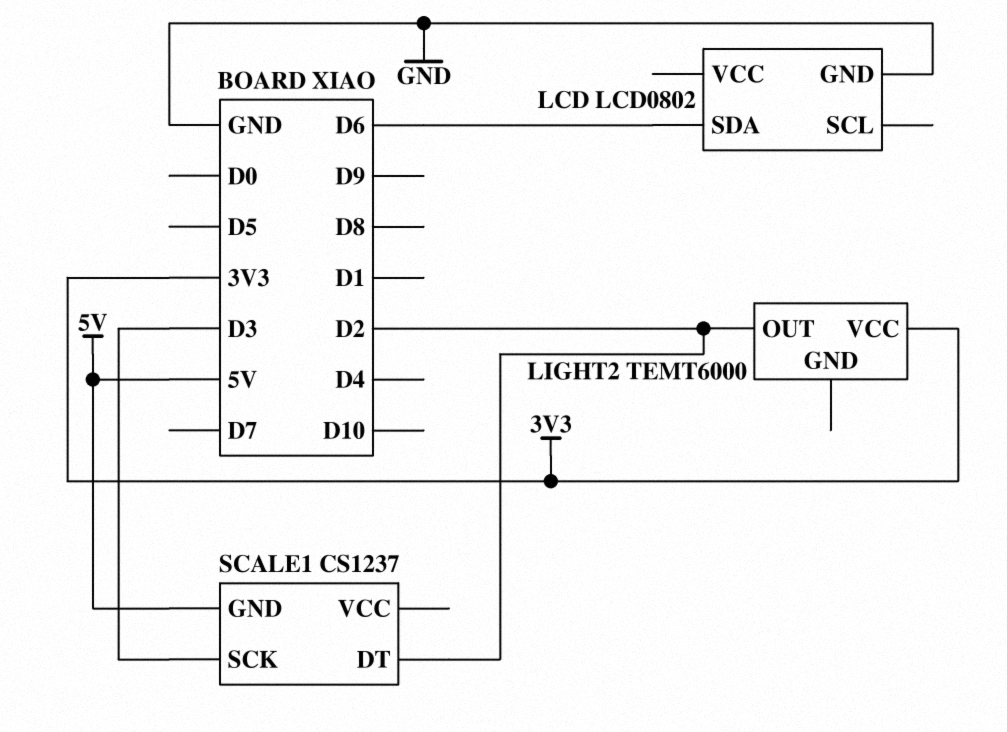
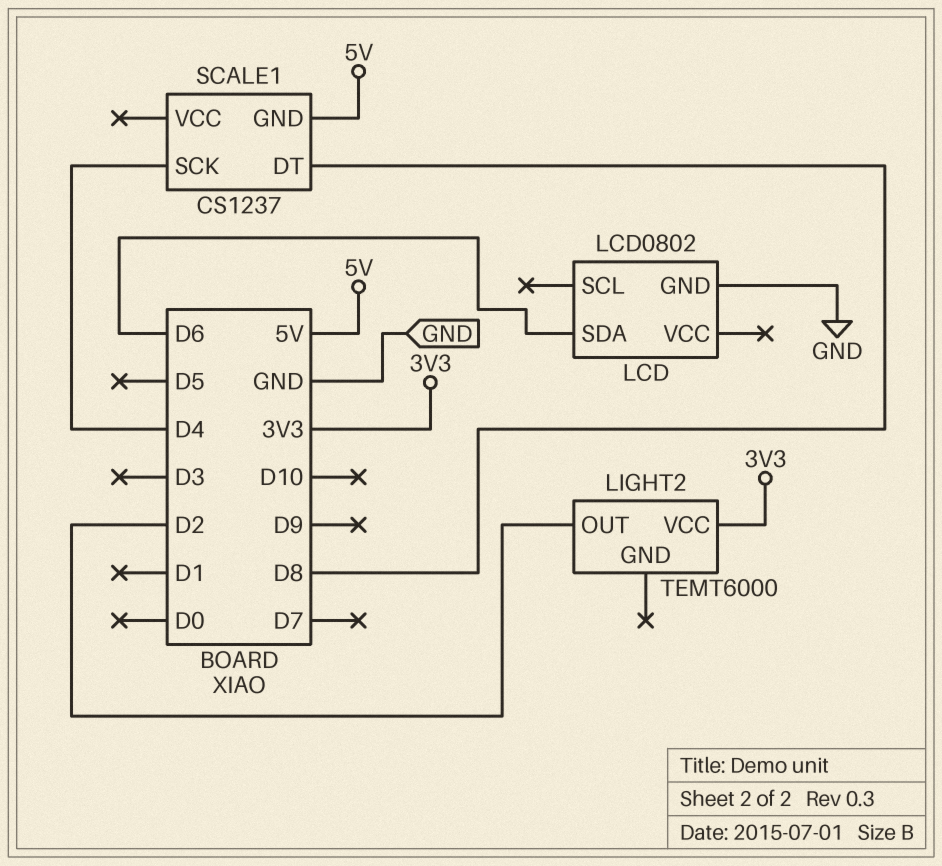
SCALE1 pin DT: D2 -> D8
SCALE1 pin SCK: D3 -> D4

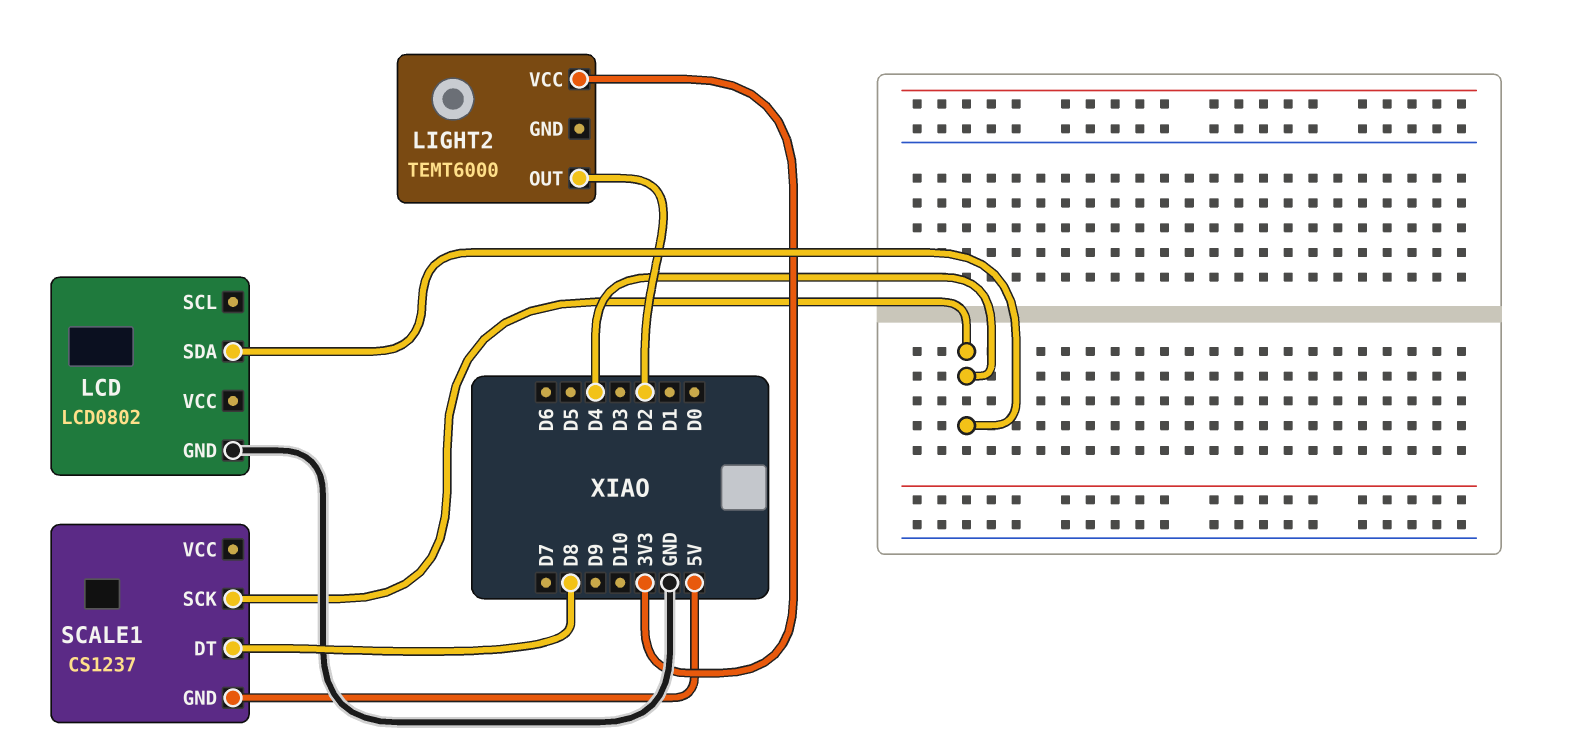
LCD pin SDA: D6 -> D4

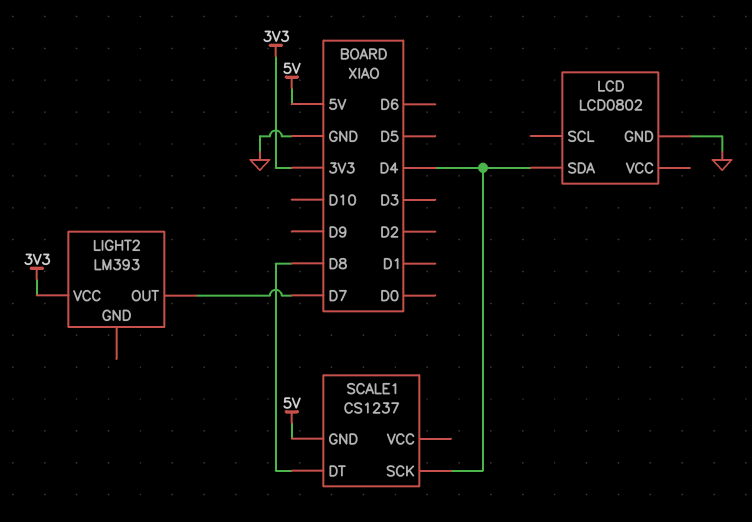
LIGHT2: TEMT6000 -> LM393
LIGHT2 pin OUT: D2 -> D7

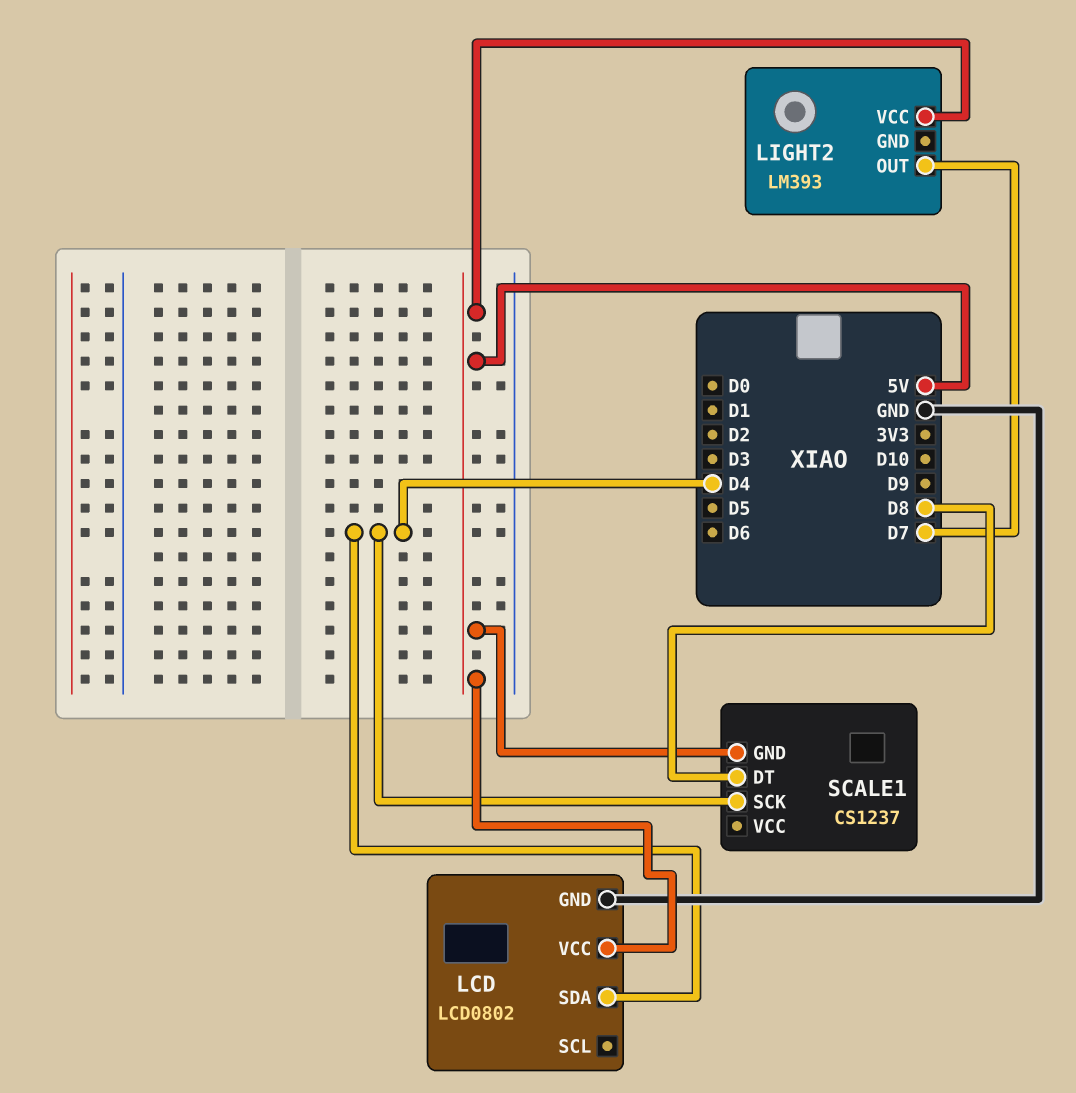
LCD pin VCC: none -> 5V
LIGHT2 pin VCC: 3V3 -> 5V

